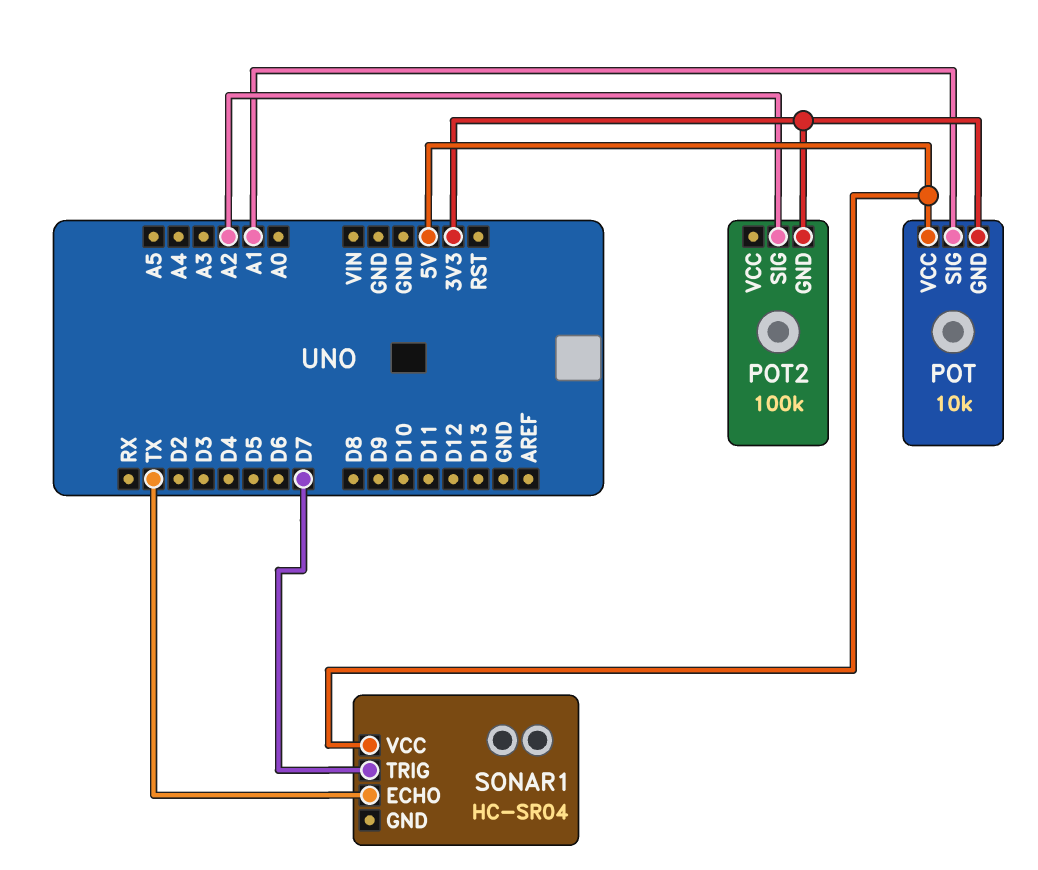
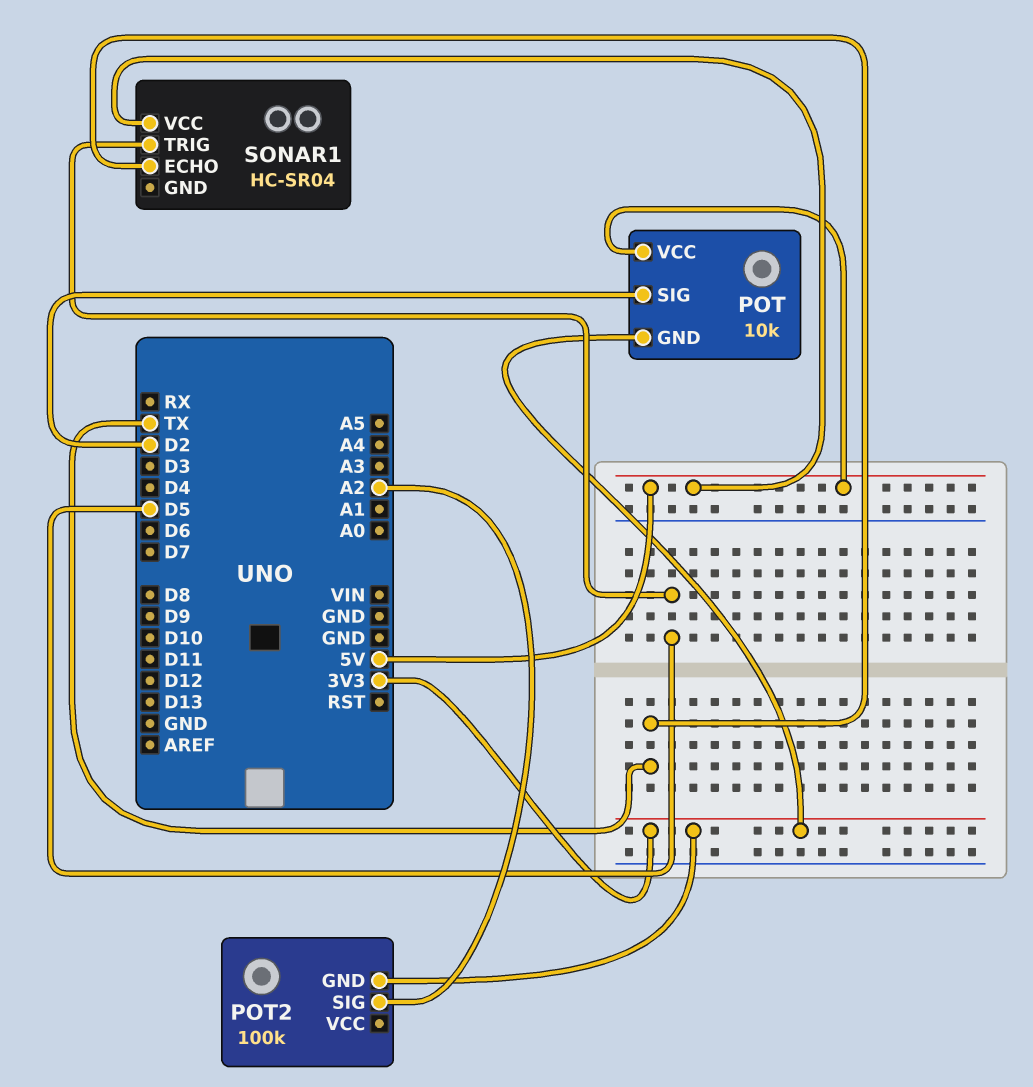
POT pin SIG: A1 -> D2
SONAR1 pin TRIG: D7 -> D5

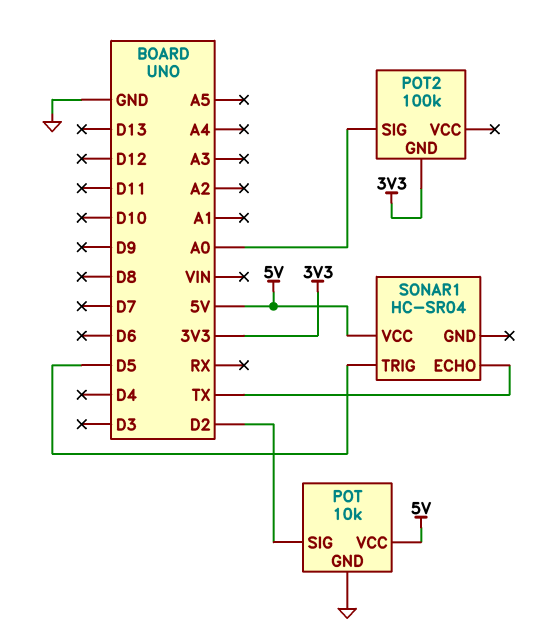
POT pin GND: 3V3 -> GND
POT2 pin SIG: A2 -> A0

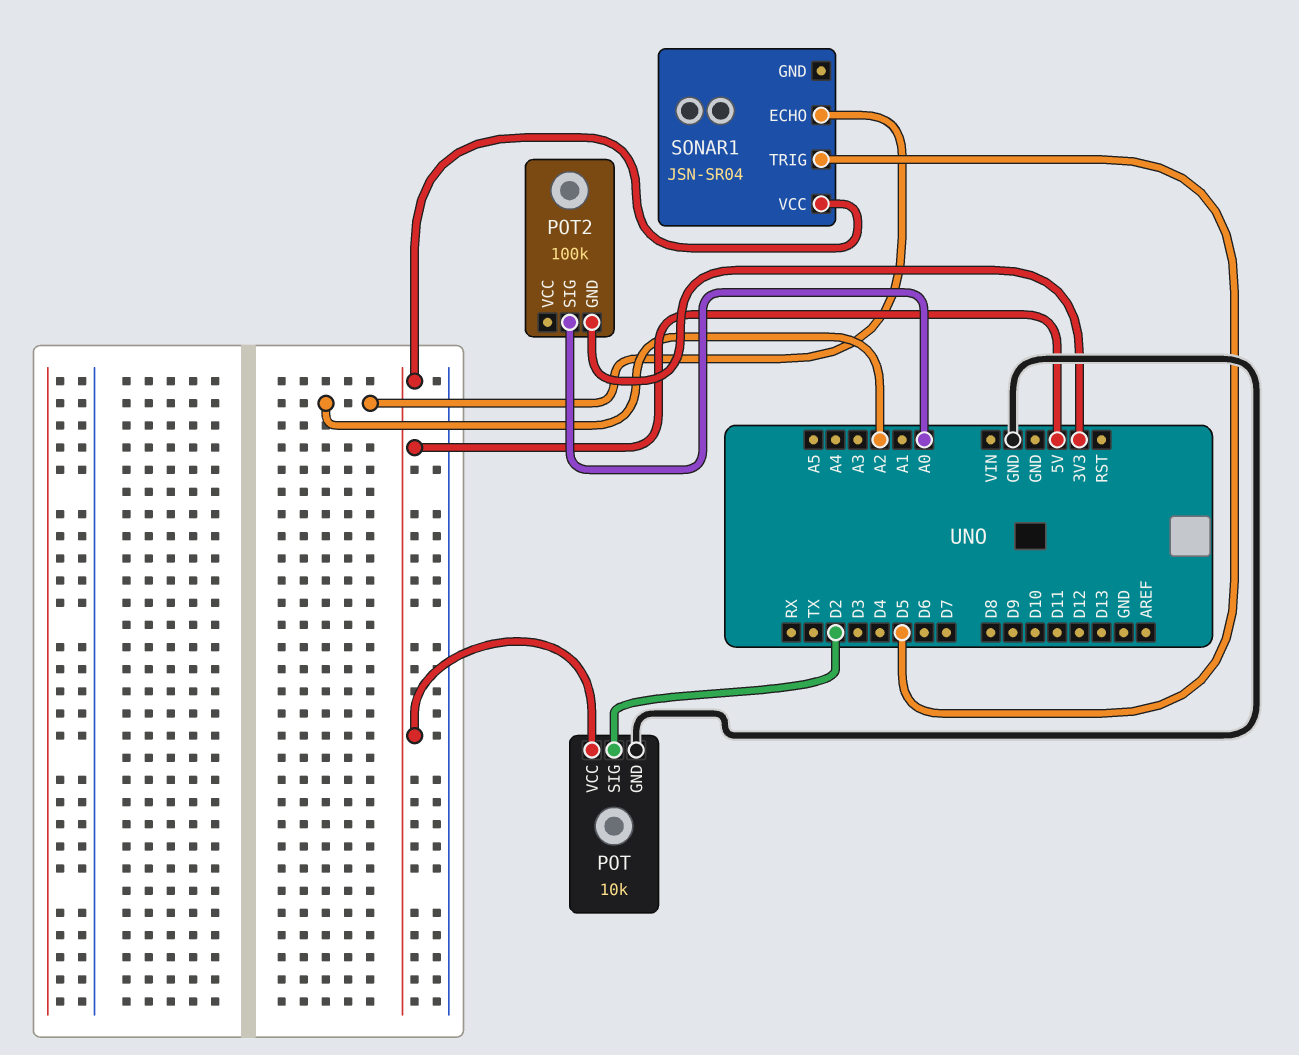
SONAR1: HC-SR04 -> JSN-SR04
SONAR1 pin ECHO: TX -> A2

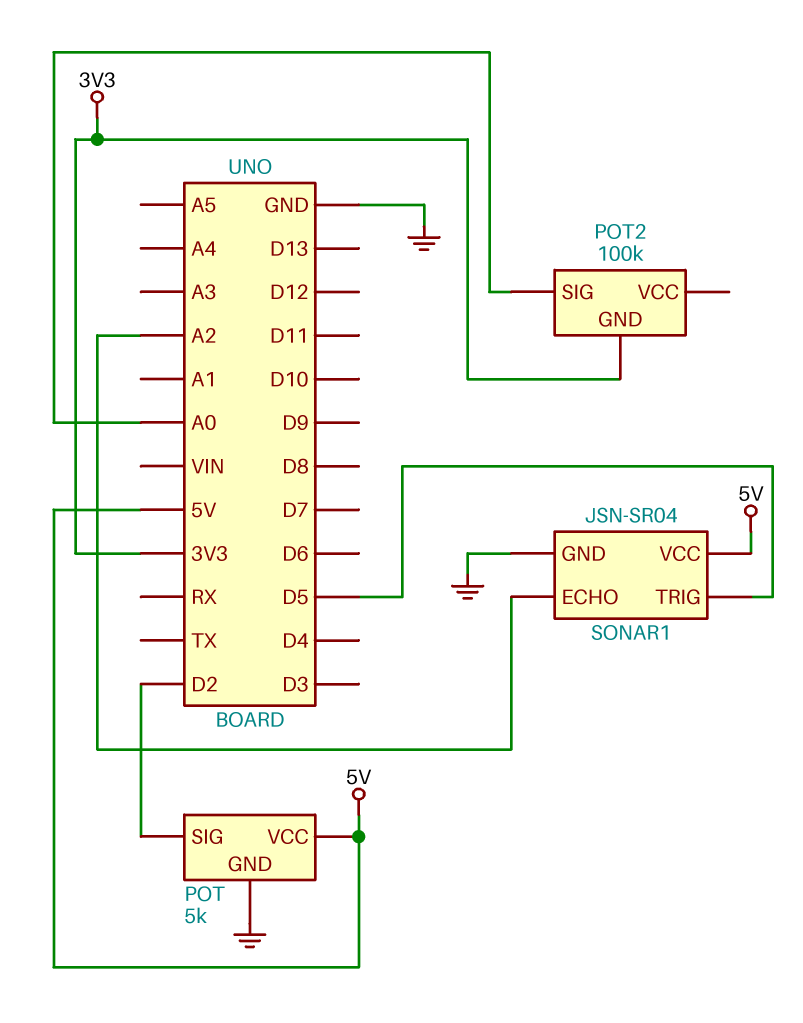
POT: 10k -> 5k
SONAR1 pin GND: none -> GND

